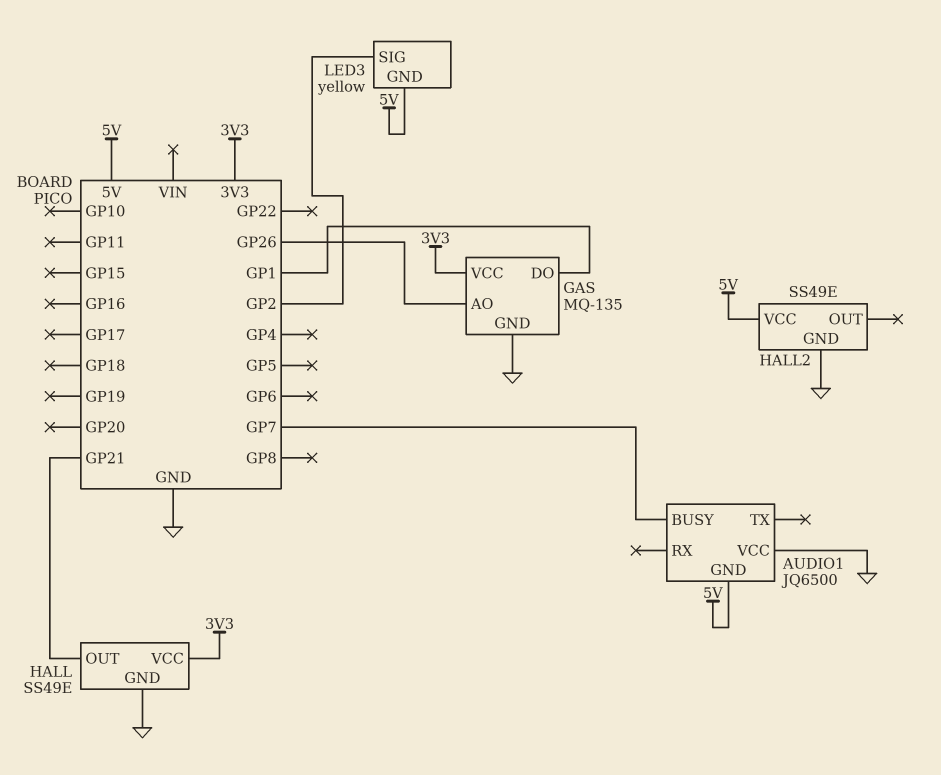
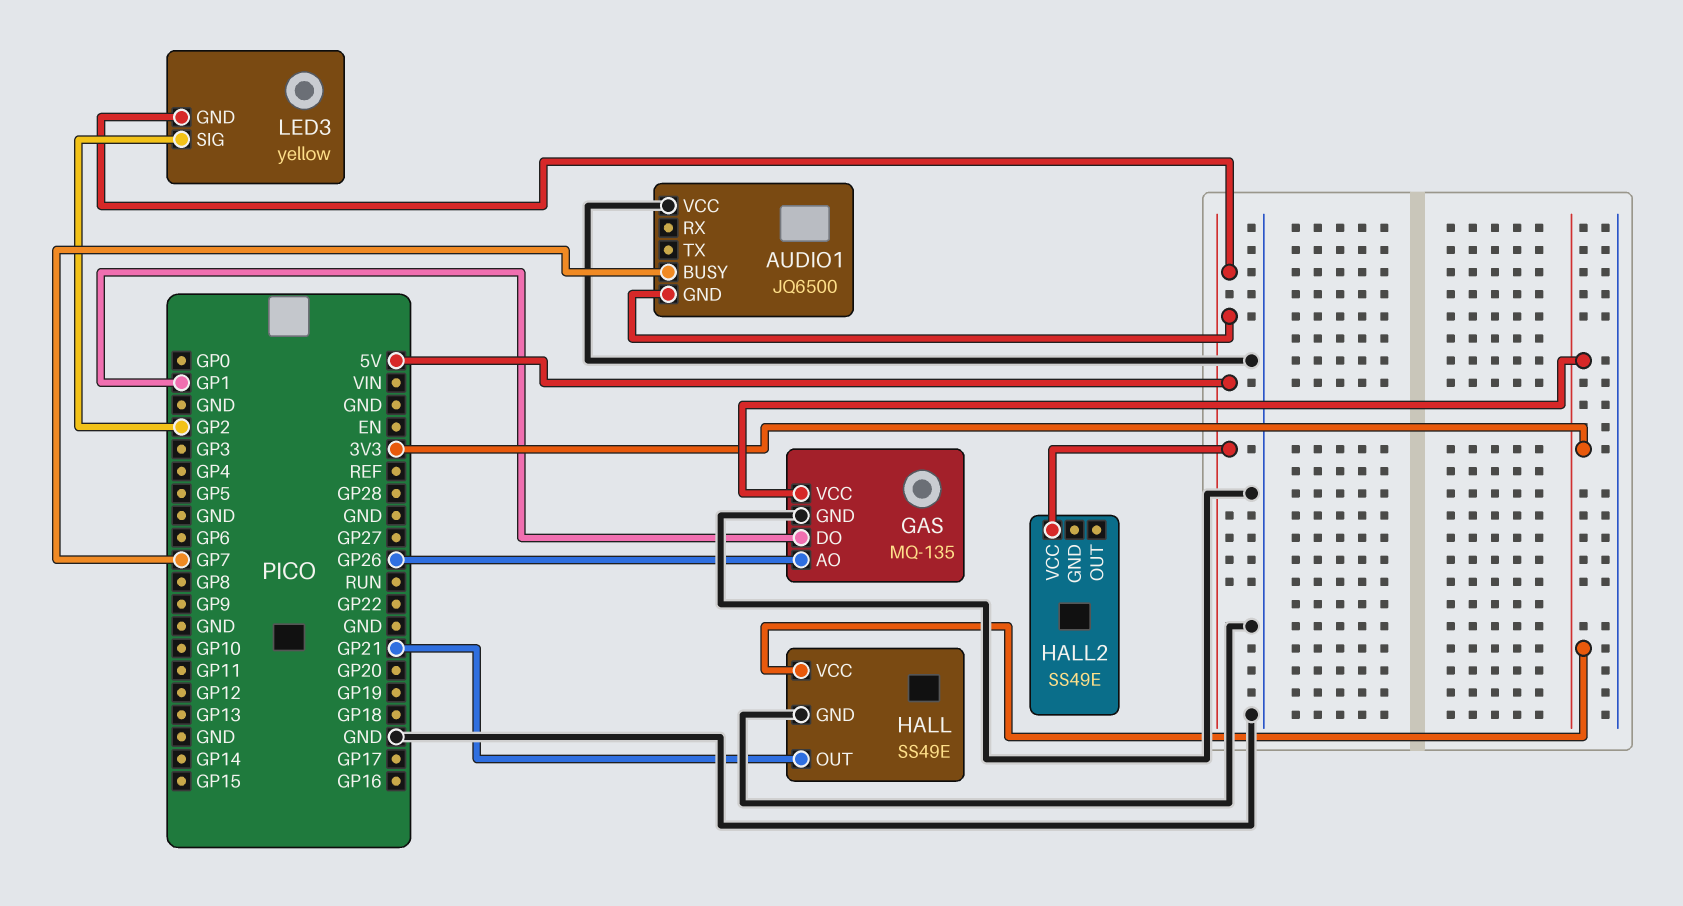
HALL2 pin GND: GND -> none

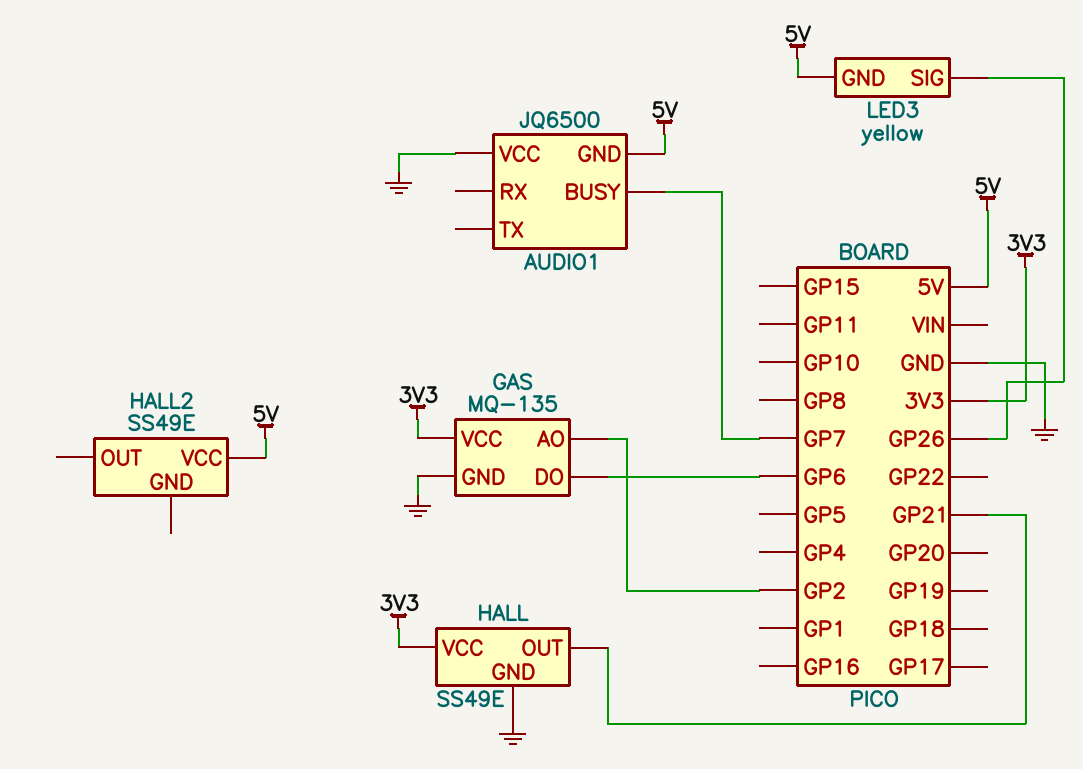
GAS pin AO: GP26 -> GP2
GAS pin DO: GP1 -> GP6
LED3 pin SIG: GP2 -> GP26

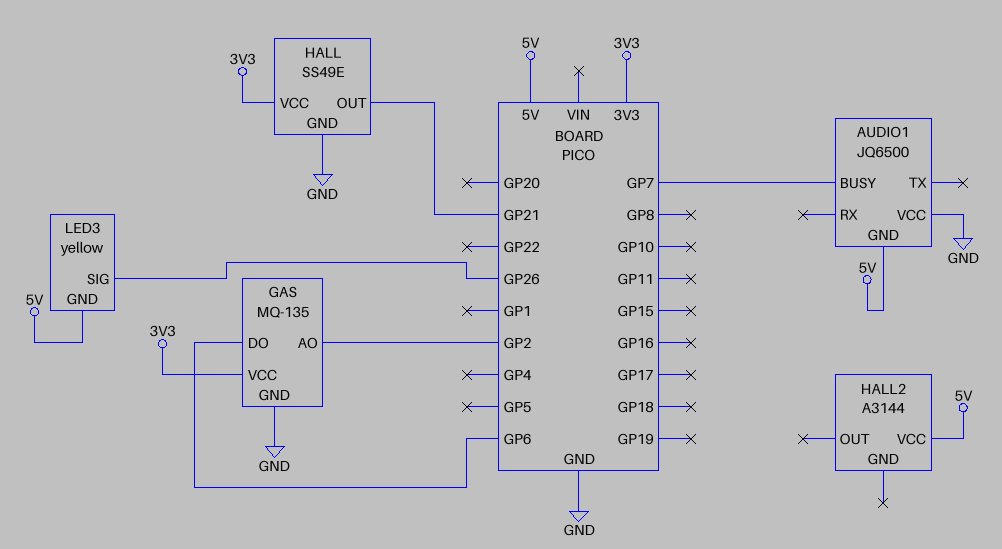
HALL2: SS49E -> A3144

